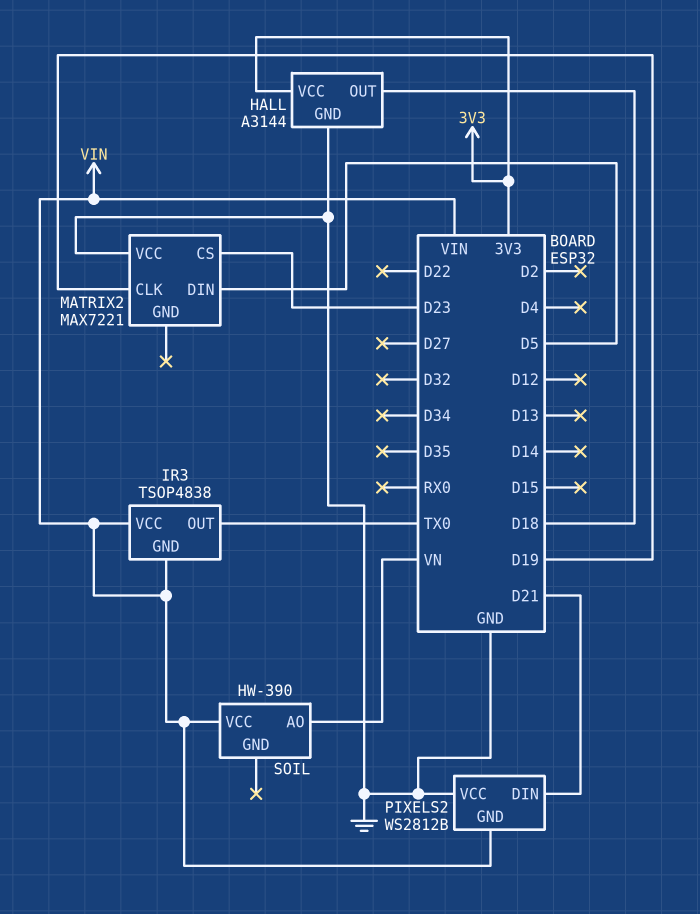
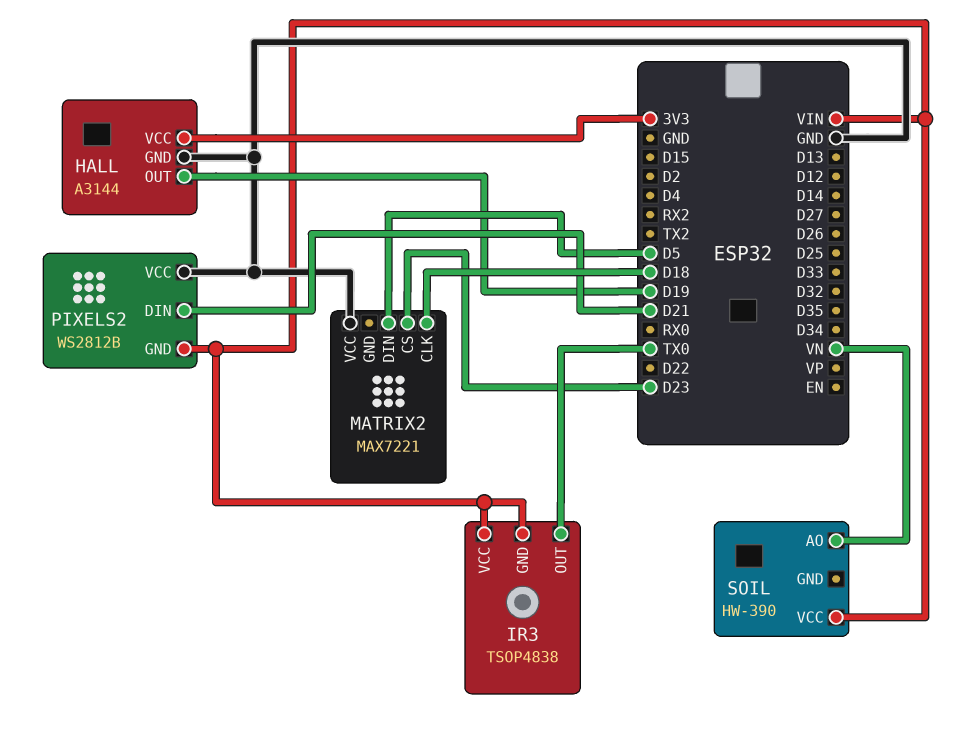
HALL pin OUT: D18 -> D19
MATRIX2 pin CLK: D19 -> D18

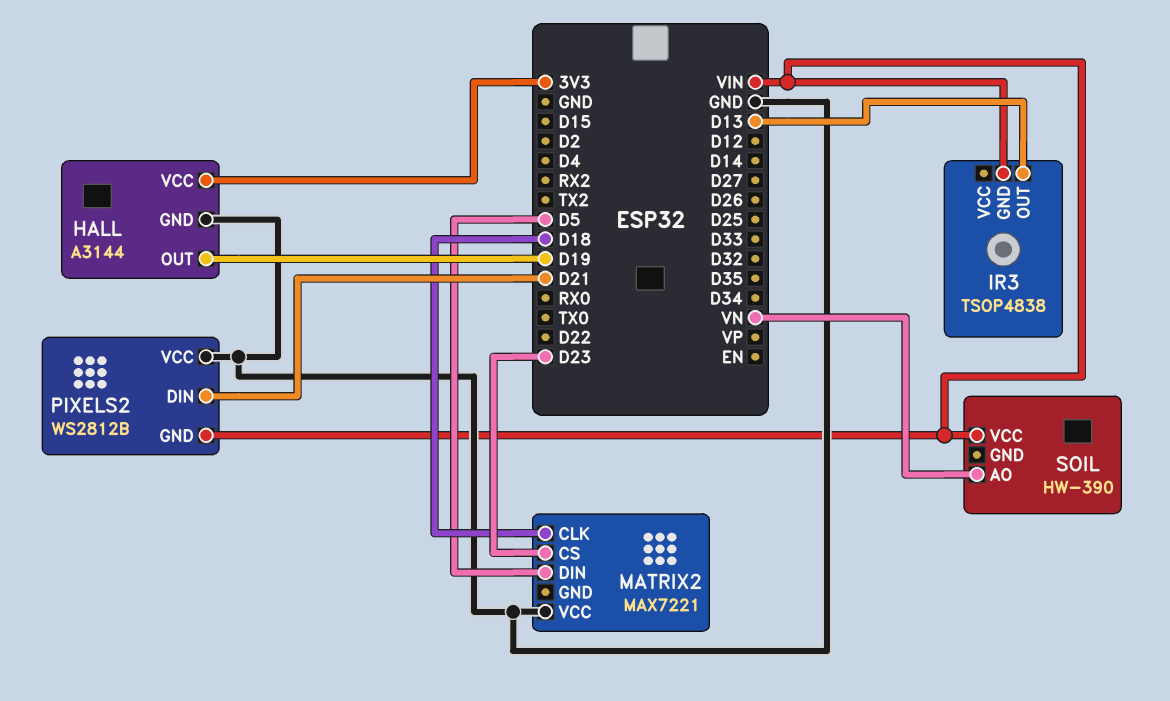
IR3 pin OUT: TX0 -> D13
IR3 pin VCC: VIN -> none

